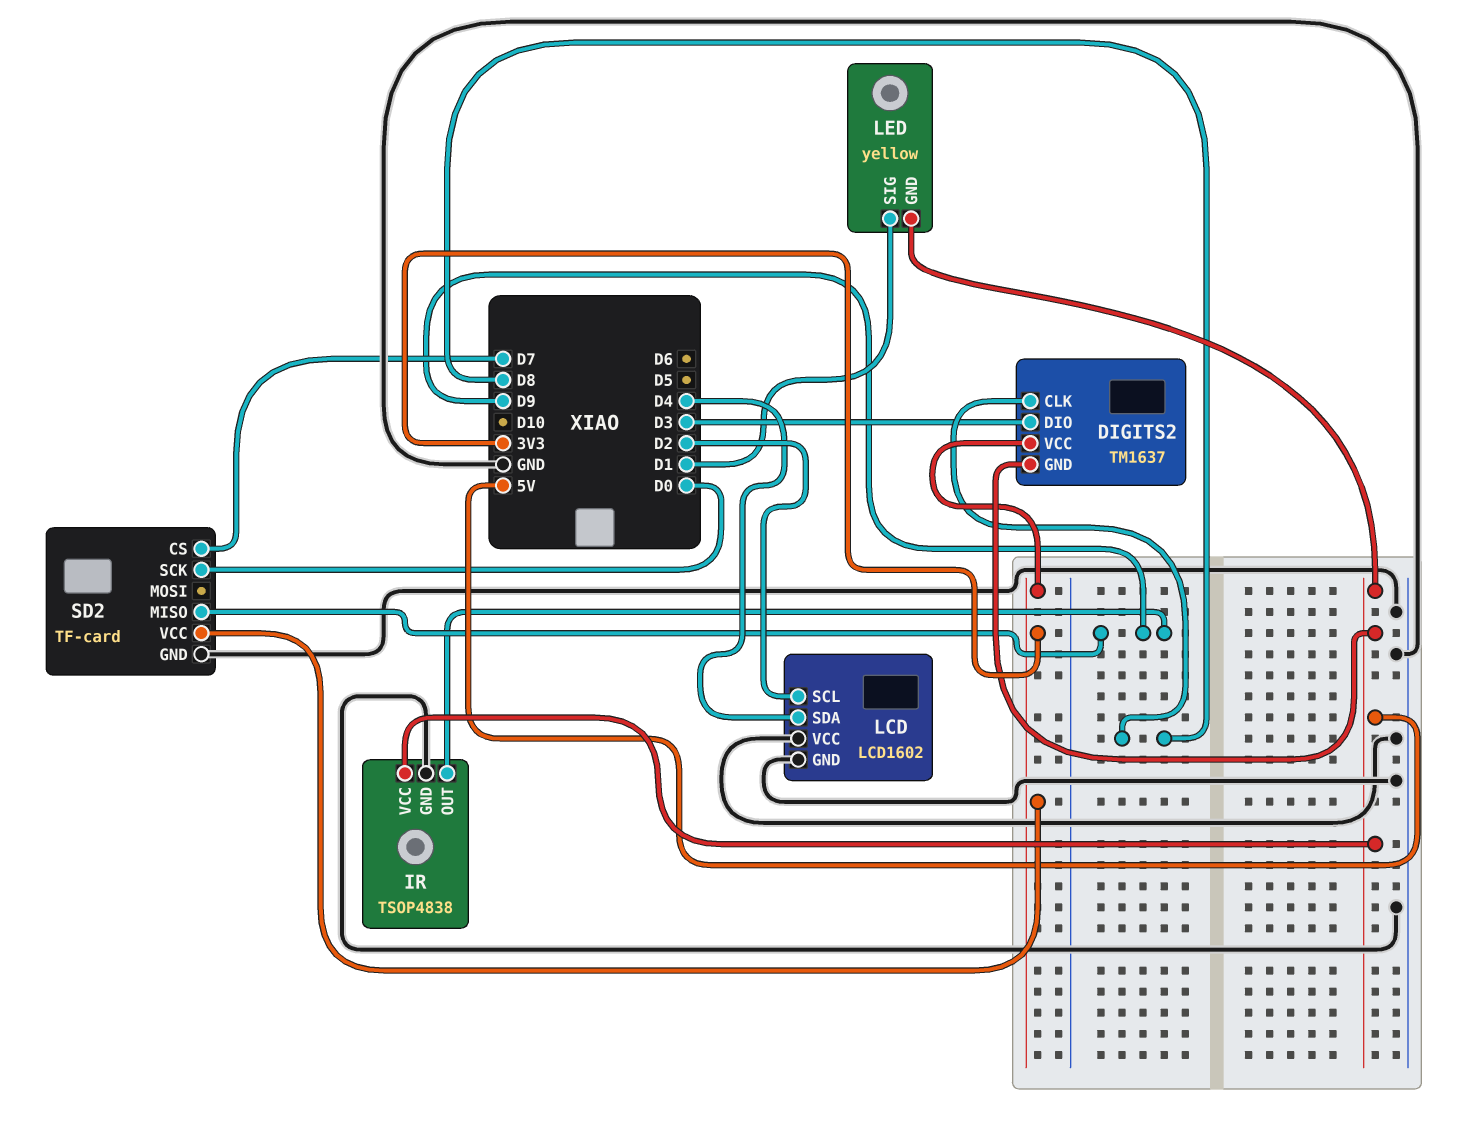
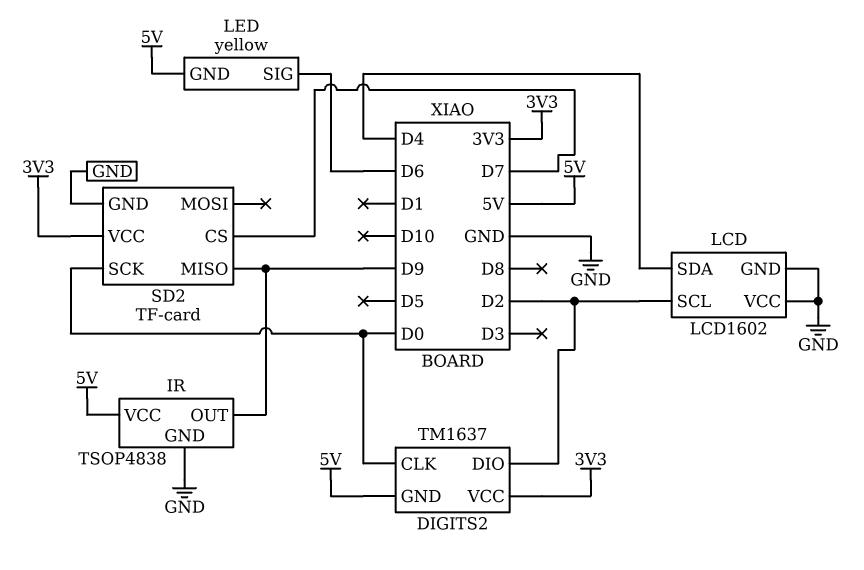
DIGITS2 pin CLK: D8 -> D0
DIGITS2 pin DIO: D3 -> D2
LED pin SIG: D1 -> D6

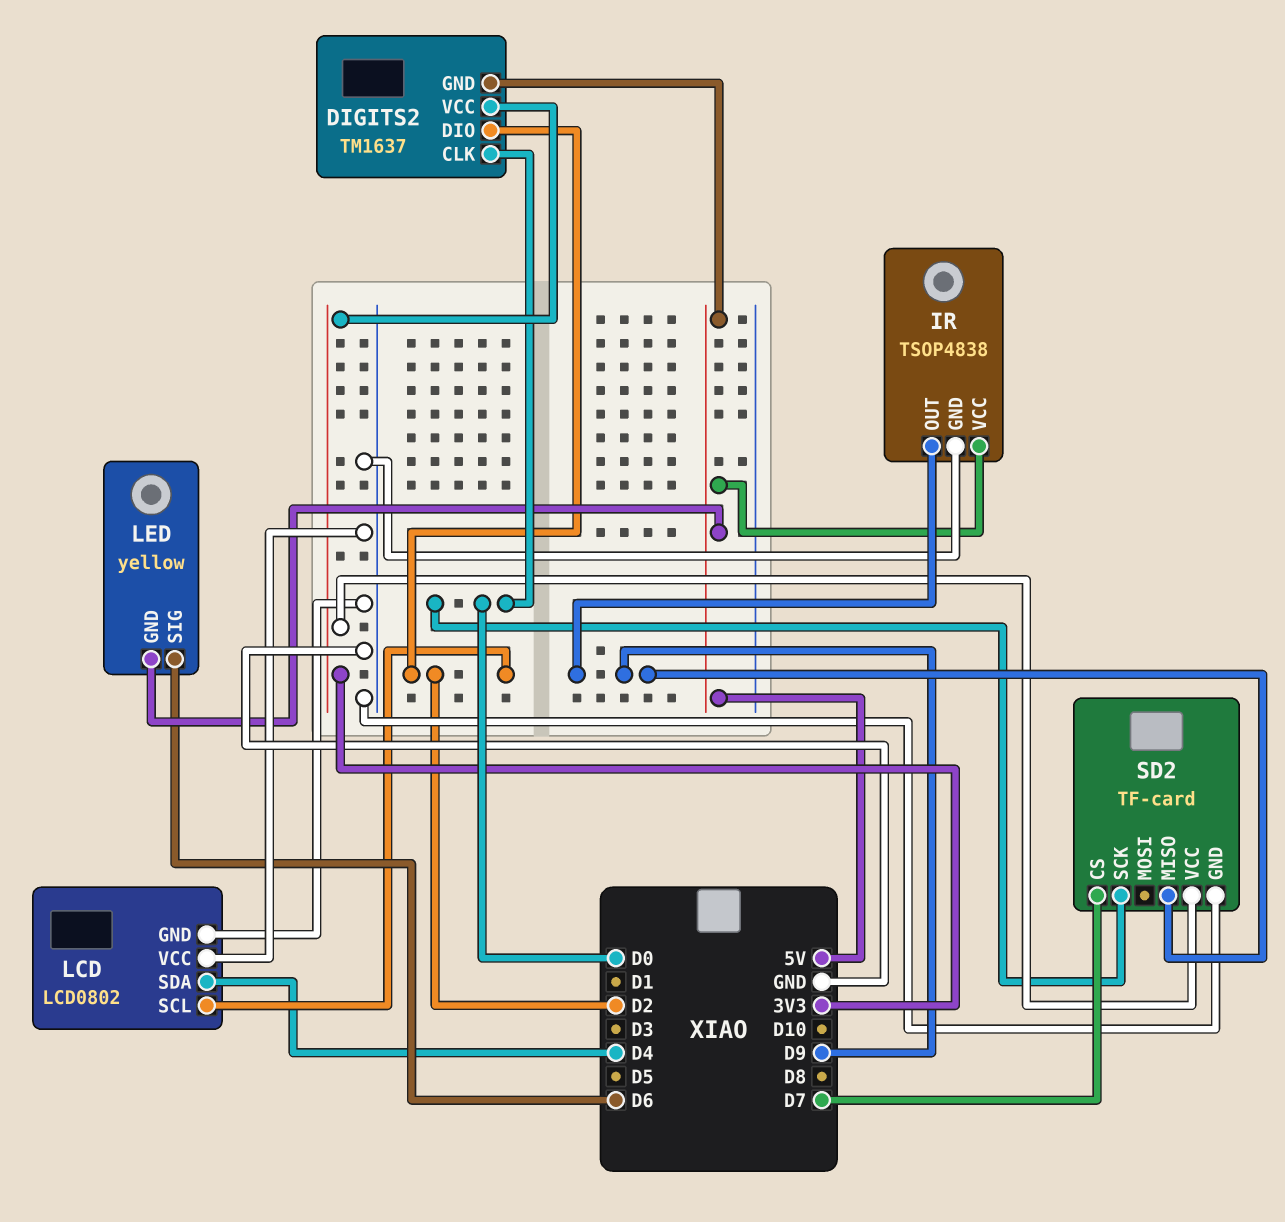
LCD: LCD1602 -> LCD0802

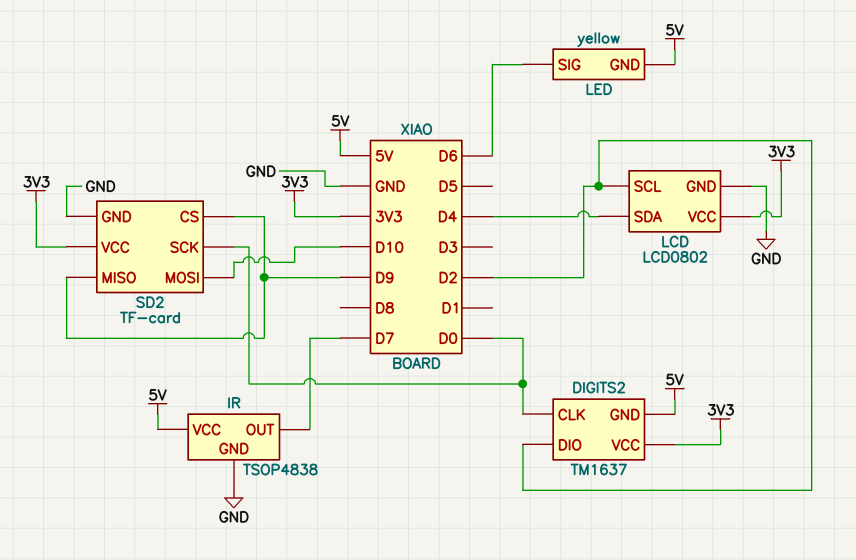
IR pin OUT: D9 -> D7
LCD pin VCC: GND -> 3V3
SD2 pin CS: D7 -> D9
SD2 pin MOSI: none -> D10

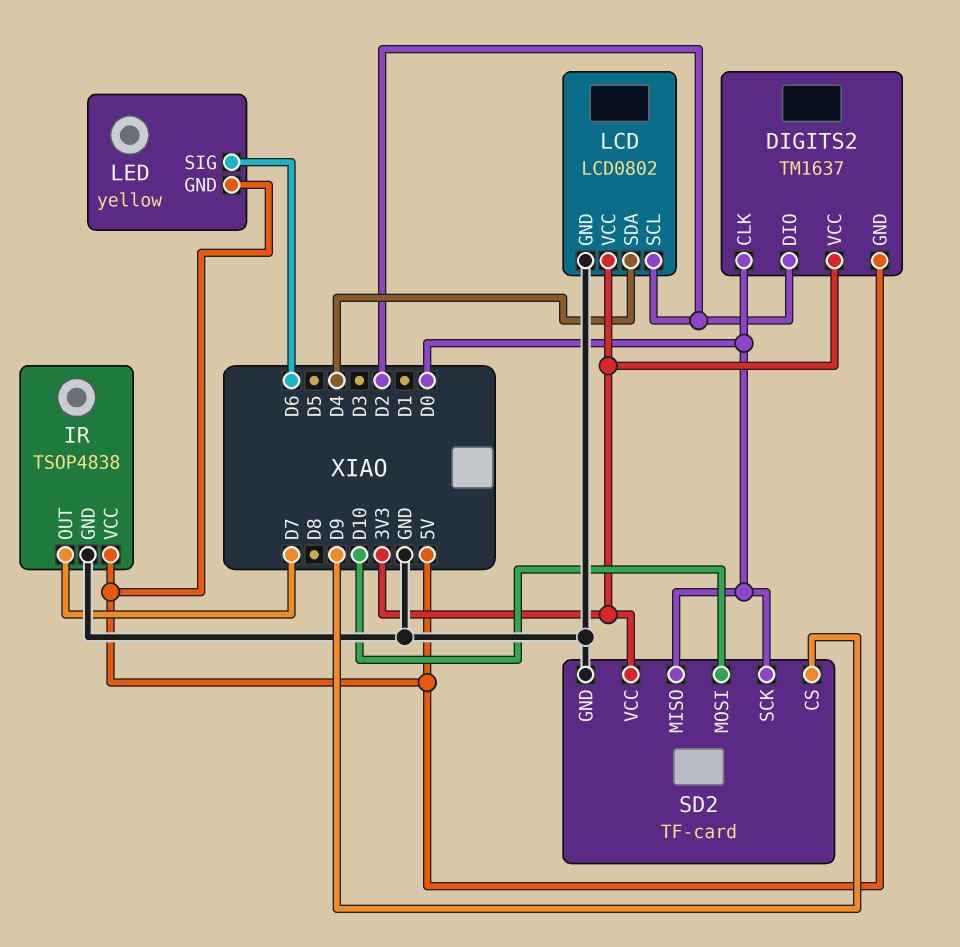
SD2 pin MISO: D9 -> D0

